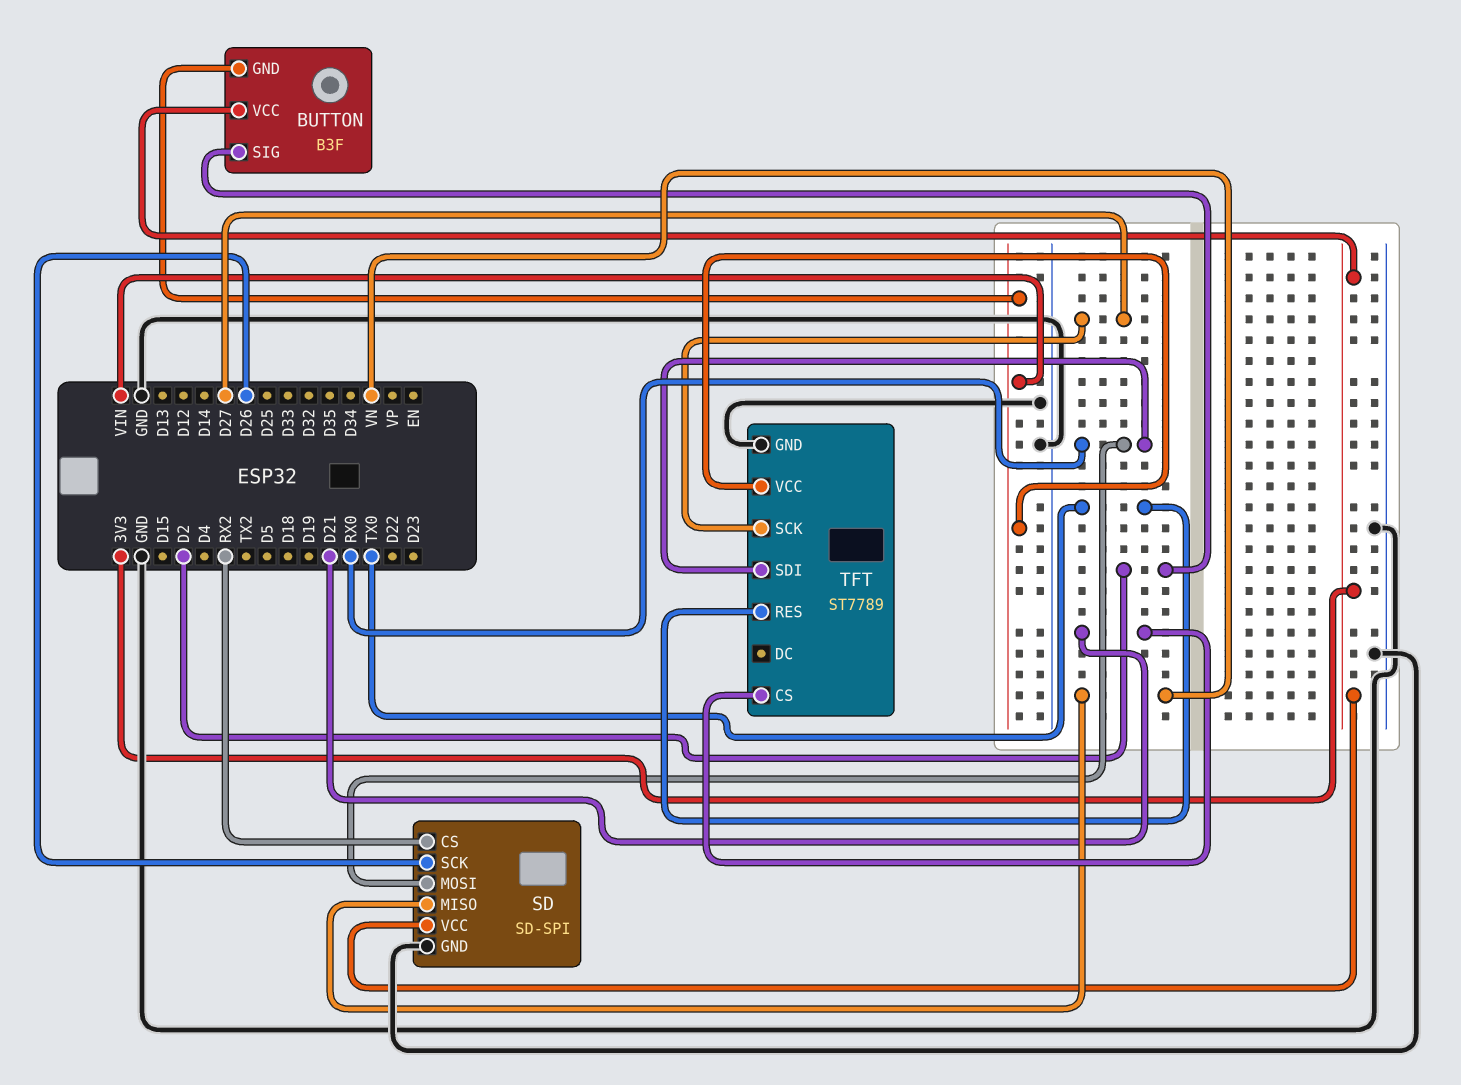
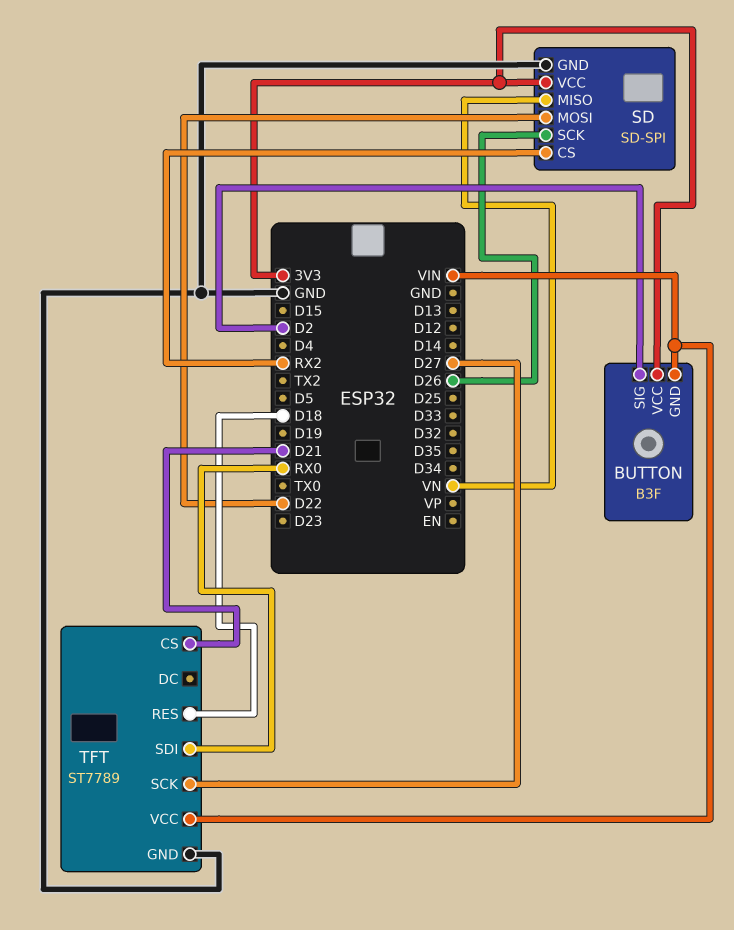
SD pin MOSI: RX0 -> D22
TFT pin RES: TX0 -> D18

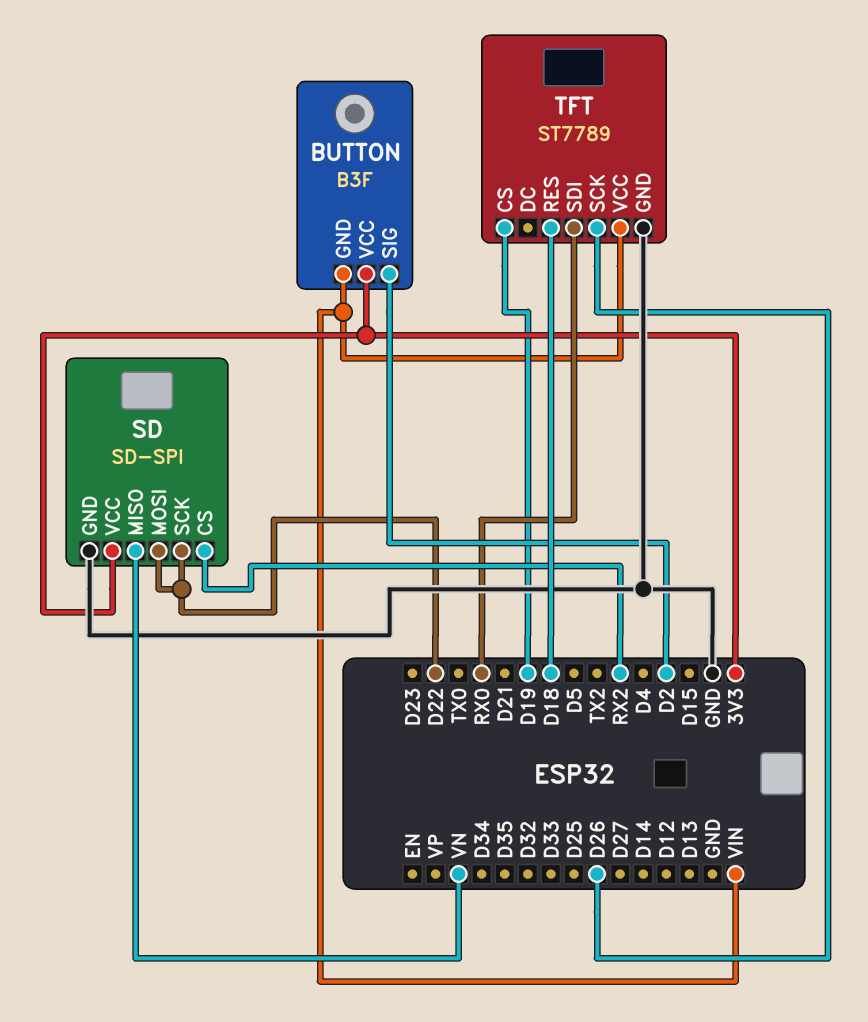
SD pin SCK: D26 -> D22
TFT pin CS: D21 -> D19
TFT pin SCK: D27 -> D26

